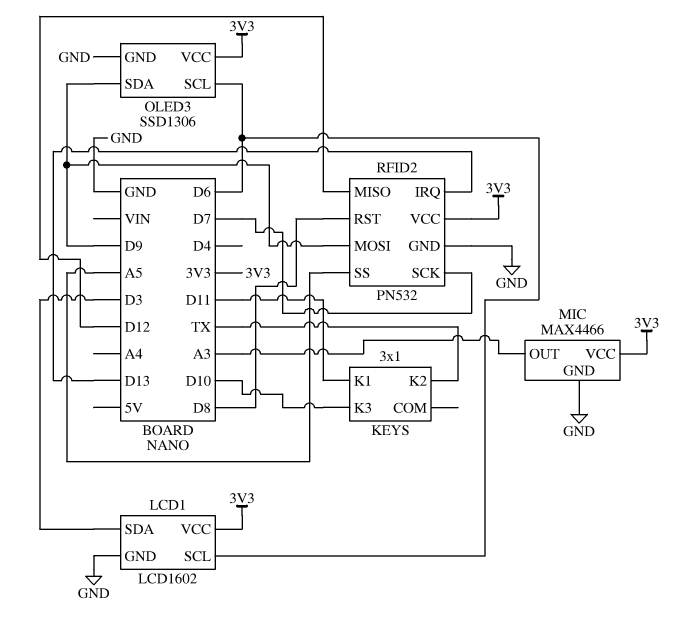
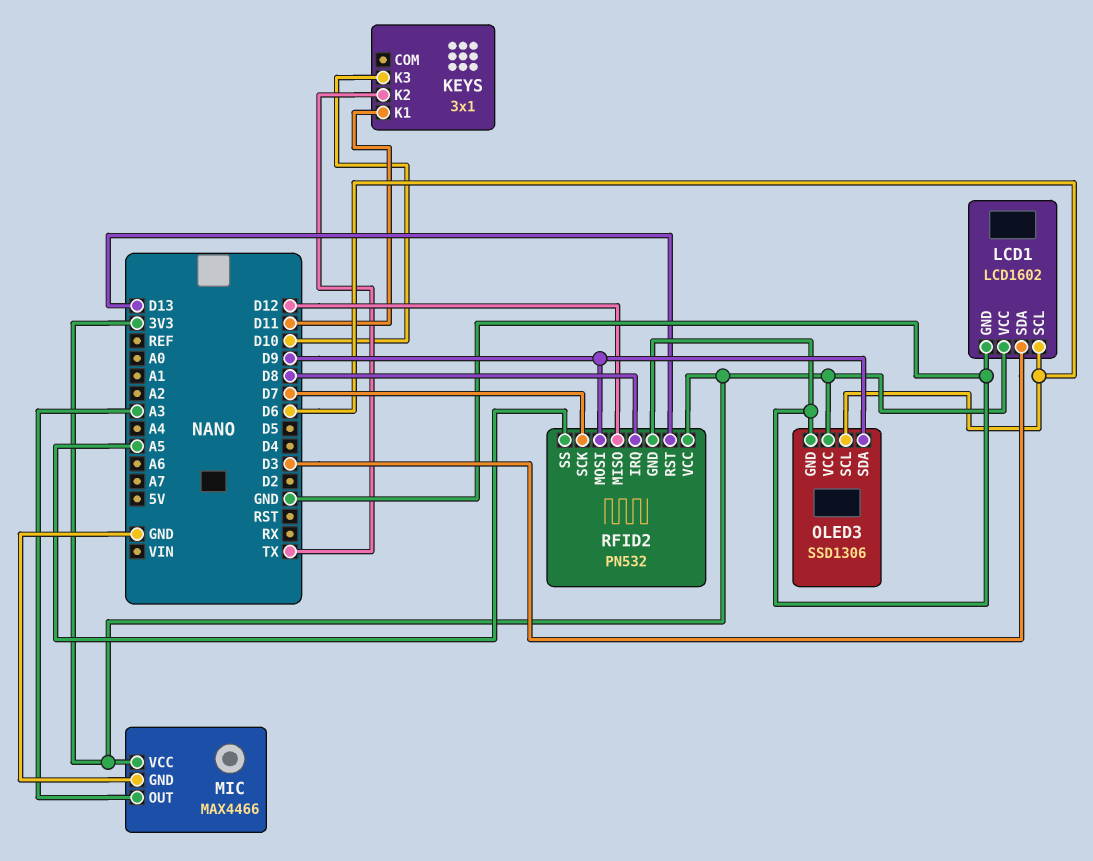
RFID2 pin IRQ: D13 -> D8
RFID2 pin RST: D8 -> D13

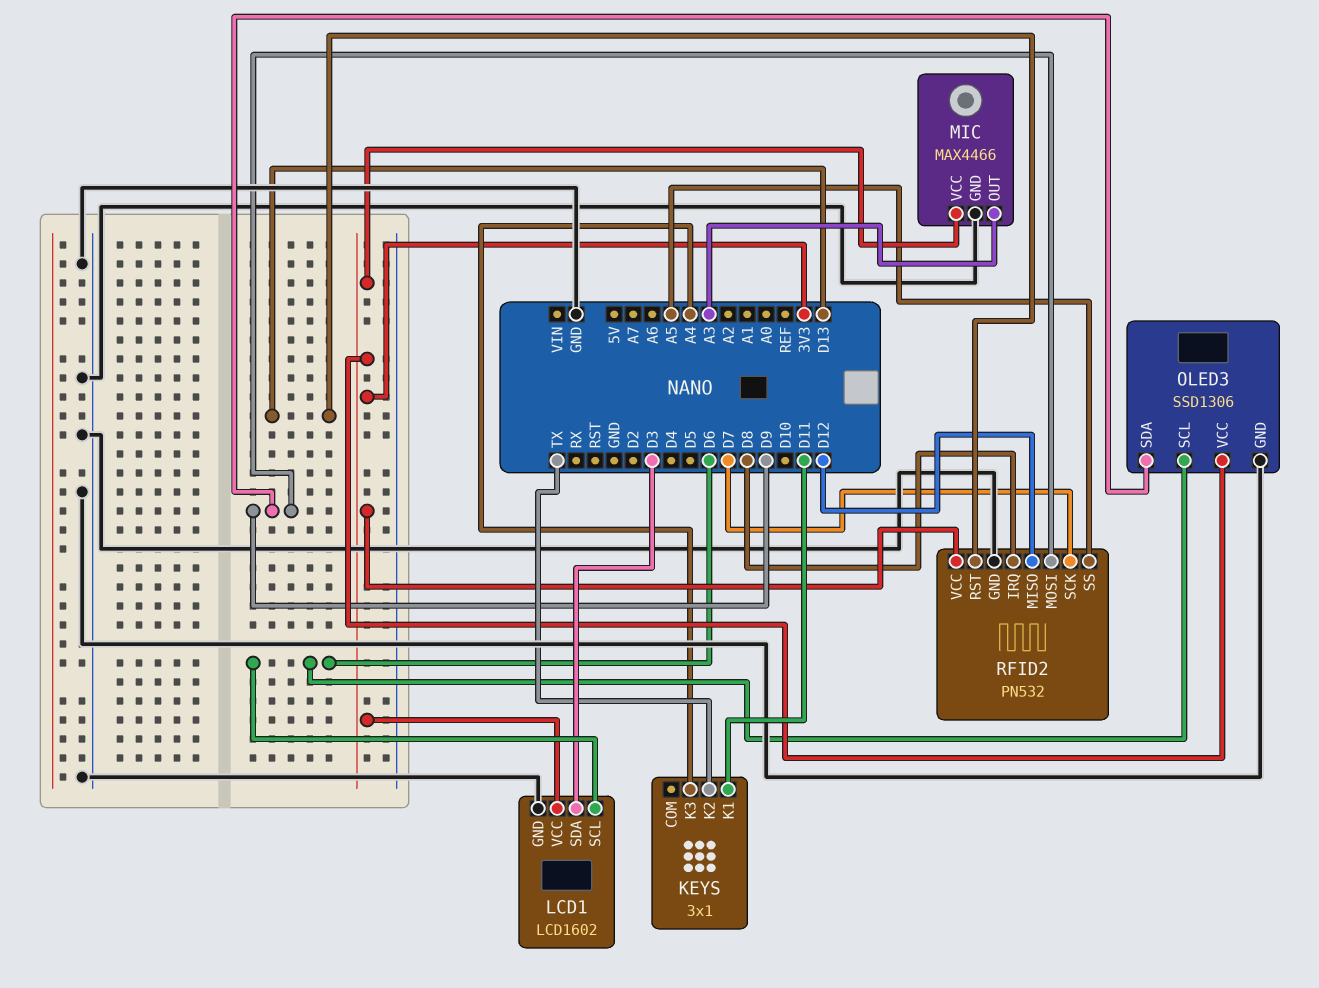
KEYS pin K3: D10 -> A4

